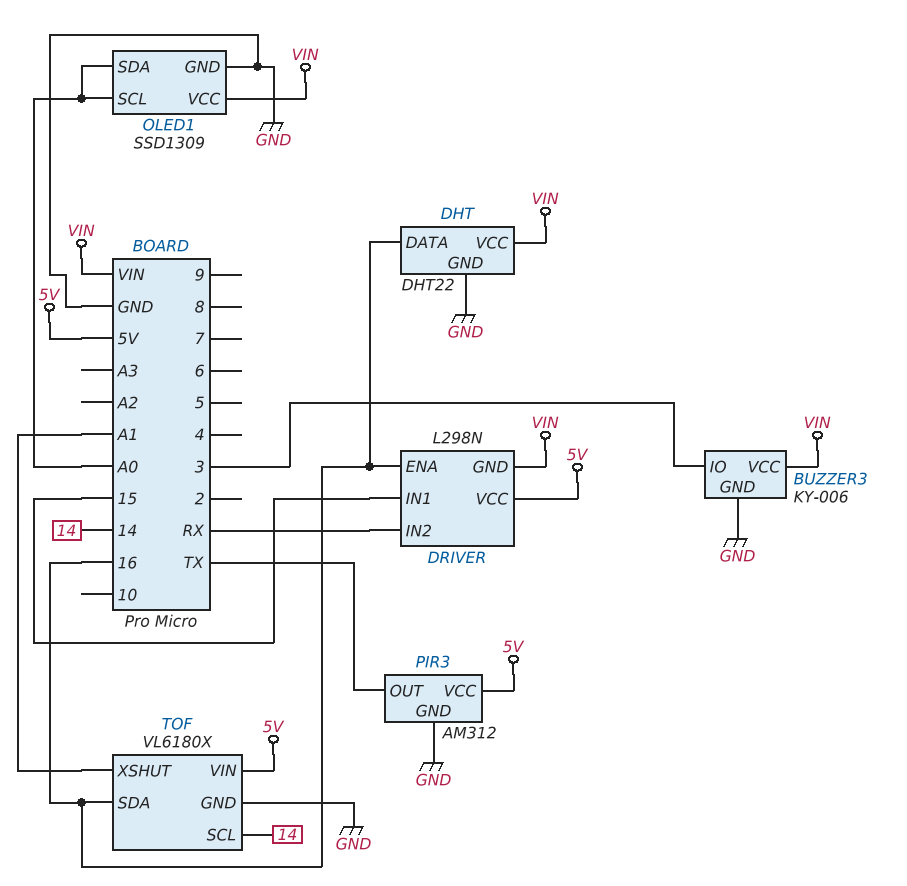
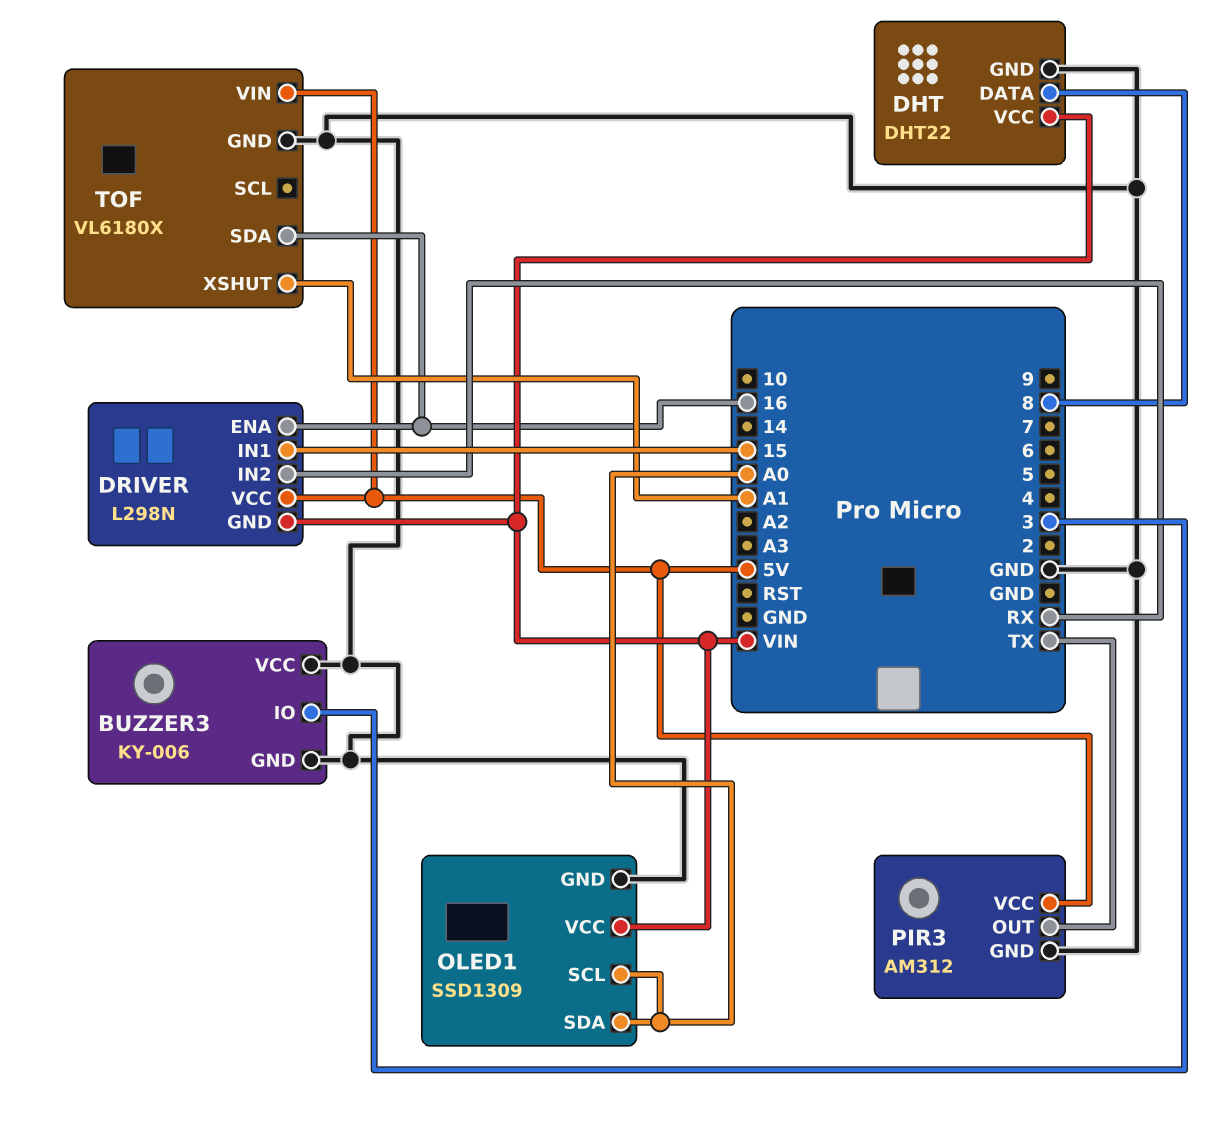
BUZZER3 pin VCC: VIN -> GND
DHT pin DATA: 16 -> 8
TOF pin SCL: 14 -> none

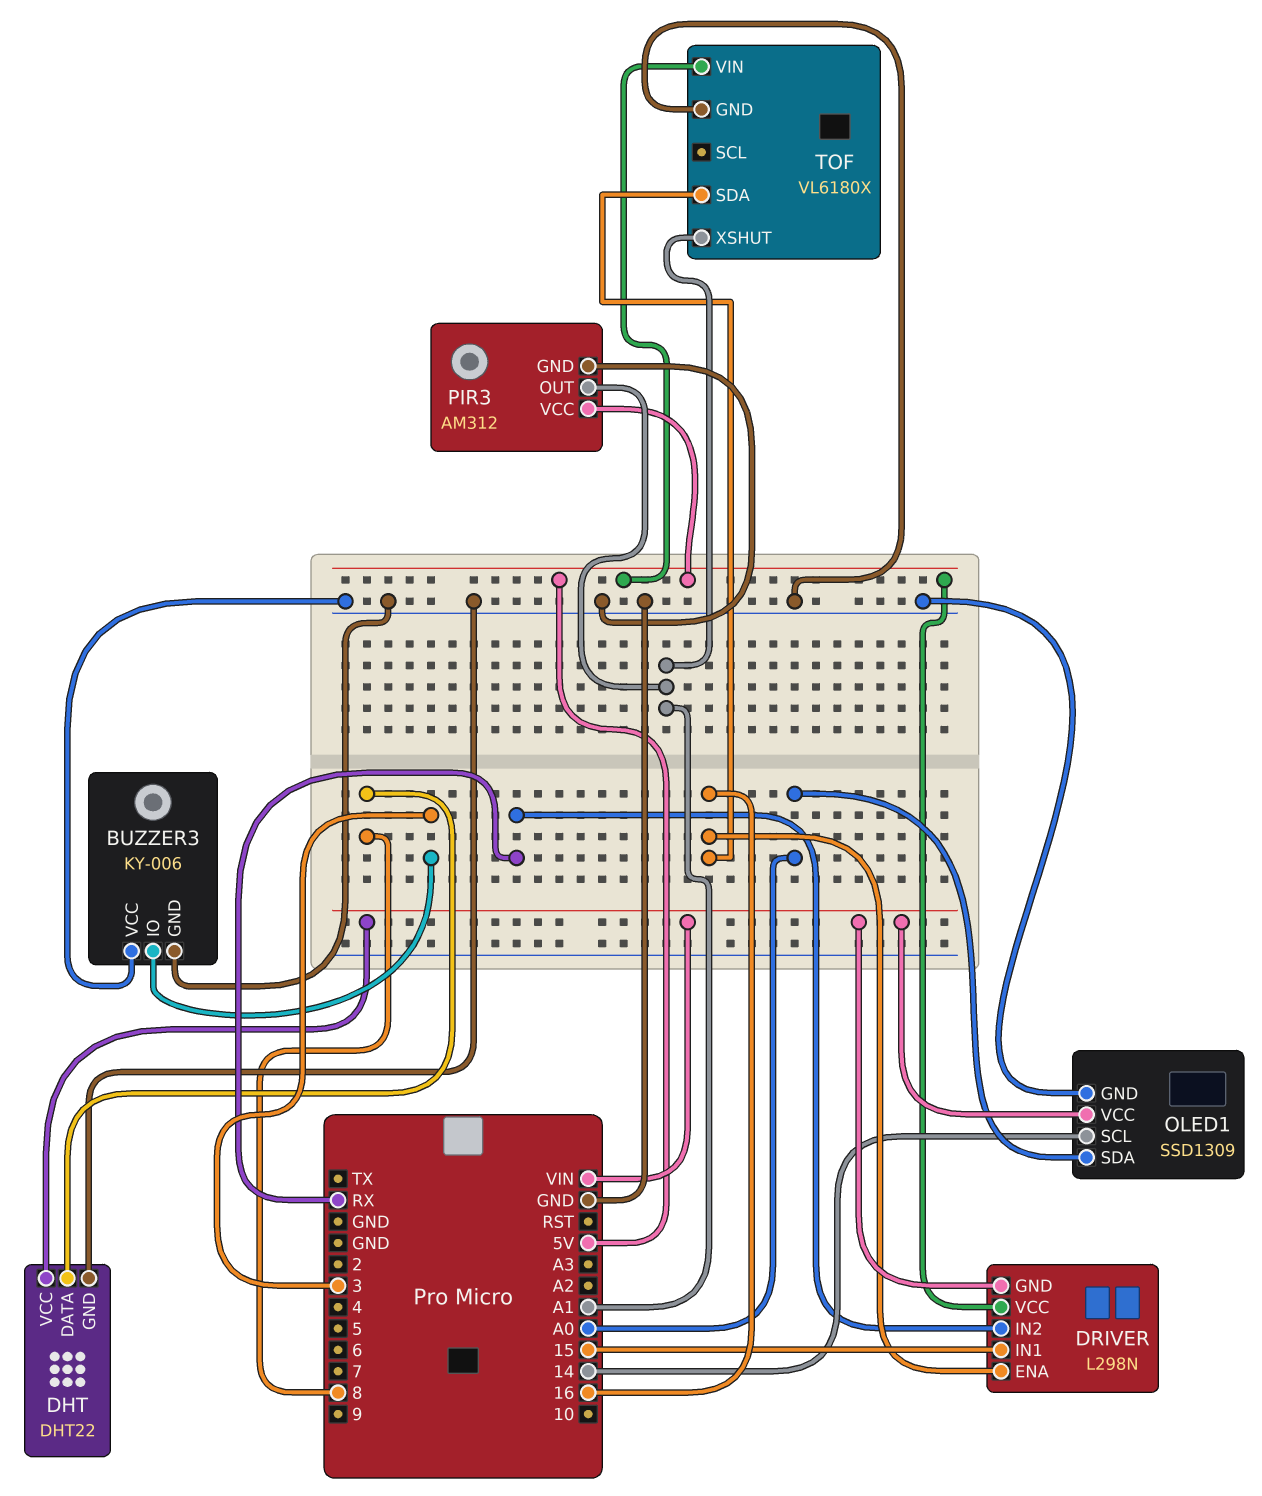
OLED1 pin SCL: A0 -> 14
PIR3 pin OUT: TX -> A1

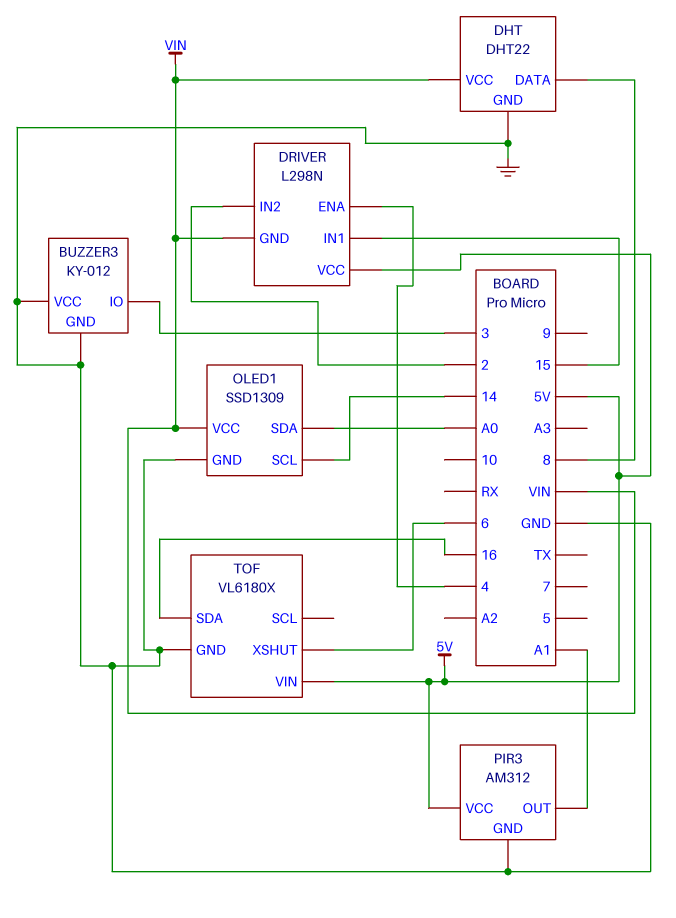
BUZZER3: KY-006 -> KY-012
DRIVER pin ENA: 16 -> 4
DRIVER pin IN2: RX -> 2
TOF pin XSHUT: A1 -> 6

